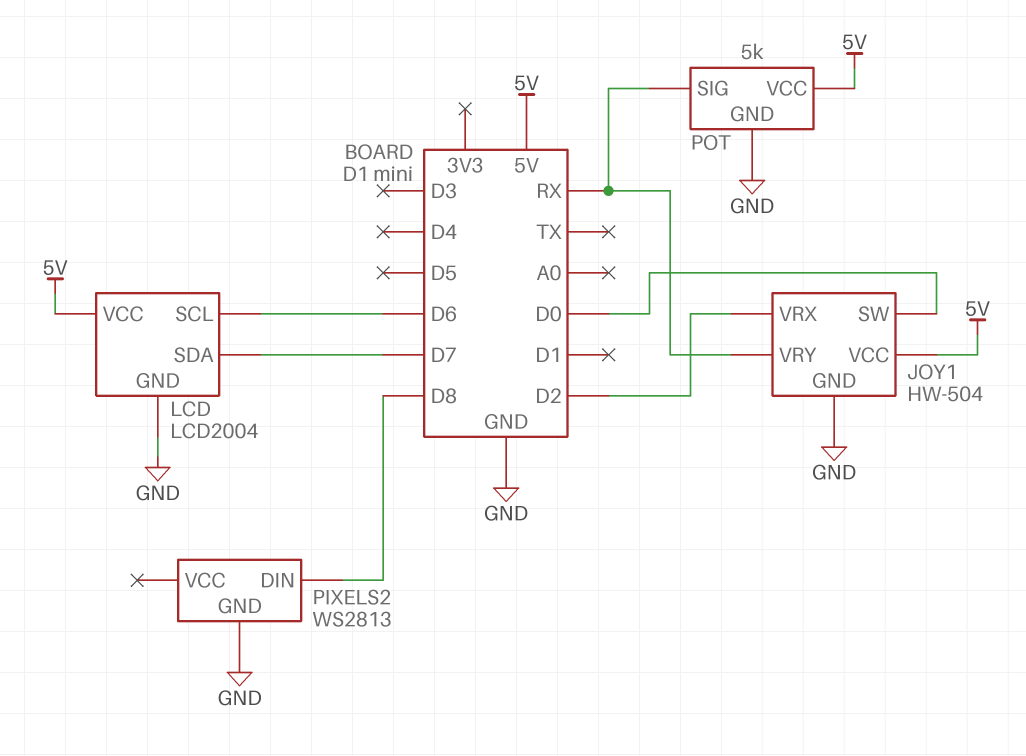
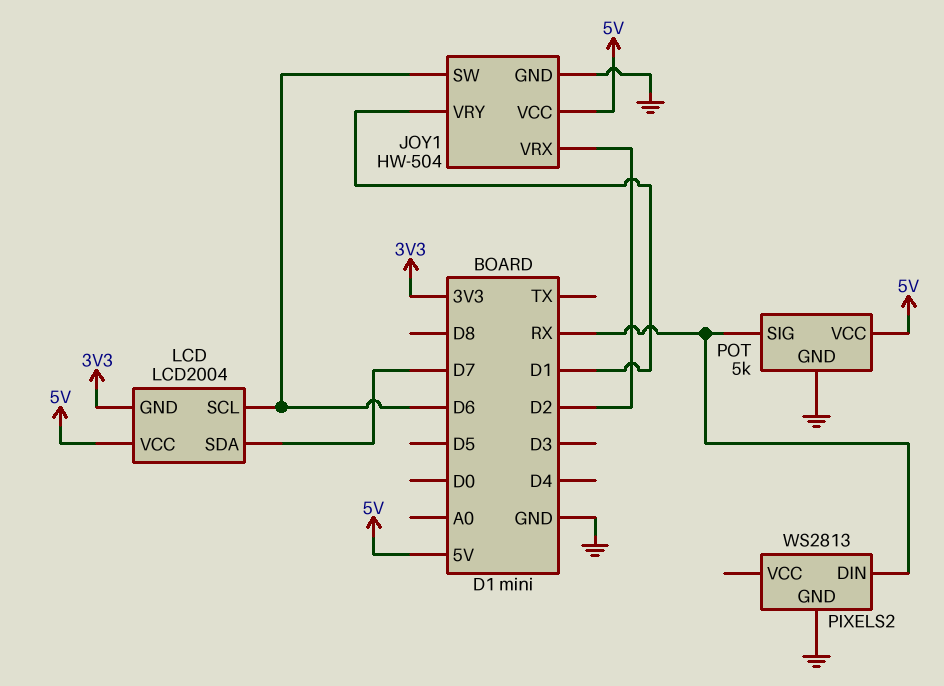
JOY1 pin SW: D0 -> D6
JOY1 pin VRY: RX -> D1
LCD pin GND: GND -> 3V3
PIXELS2 pin DIN: D8 -> RX

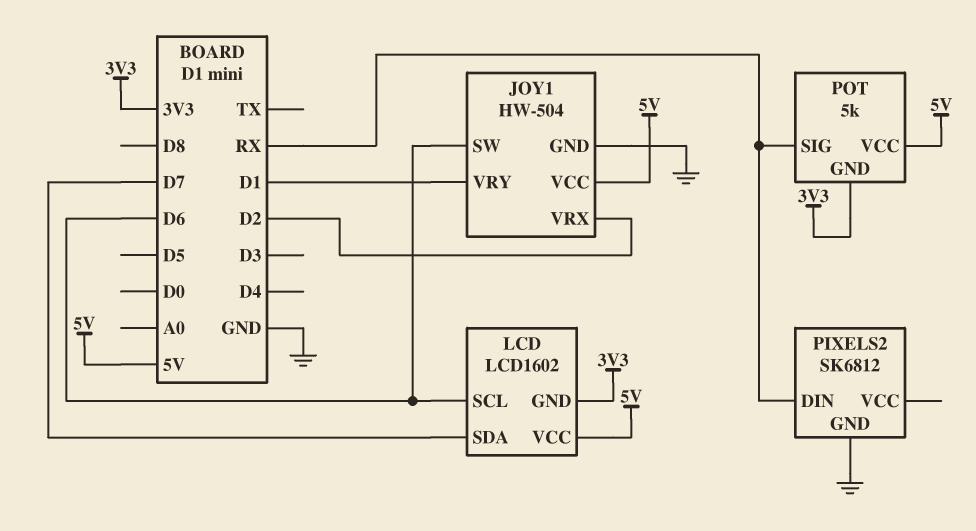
LCD: LCD2004 -> LCD1602
PIXELS2: WS2813 -> SK6812
POT pin GND: GND -> 3V3

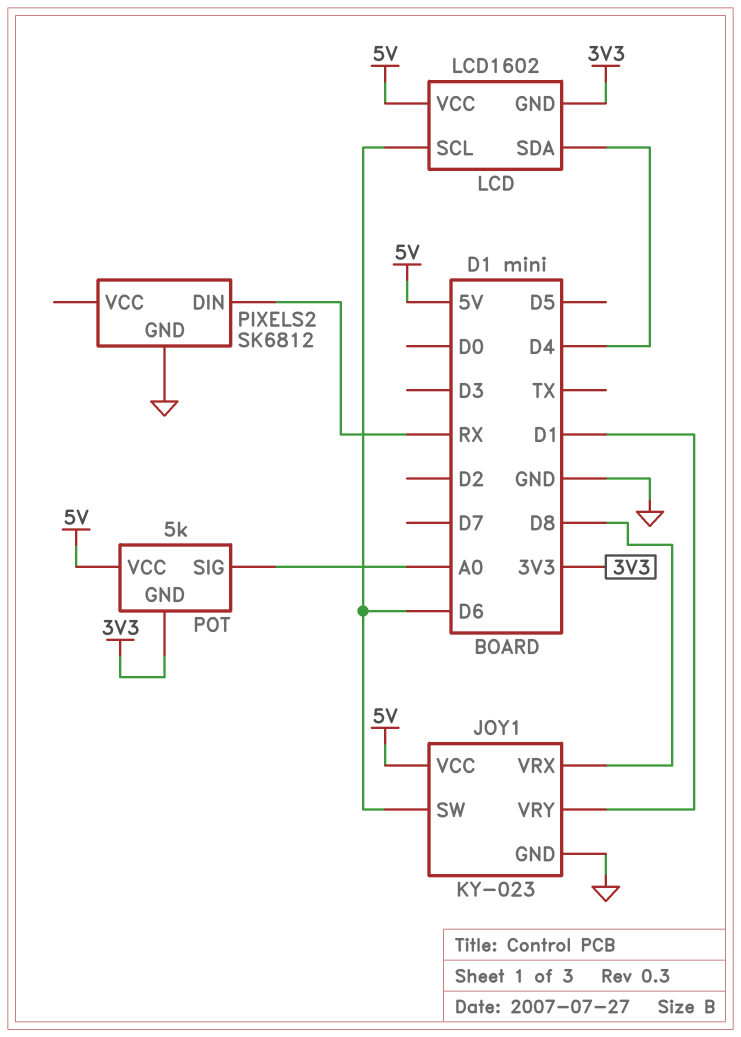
JOY1: HW-504 -> KY-023
JOY1 pin VRX: D2 -> D8
LCD pin SDA: D7 -> D4
POT pin SIG: RX -> A0

